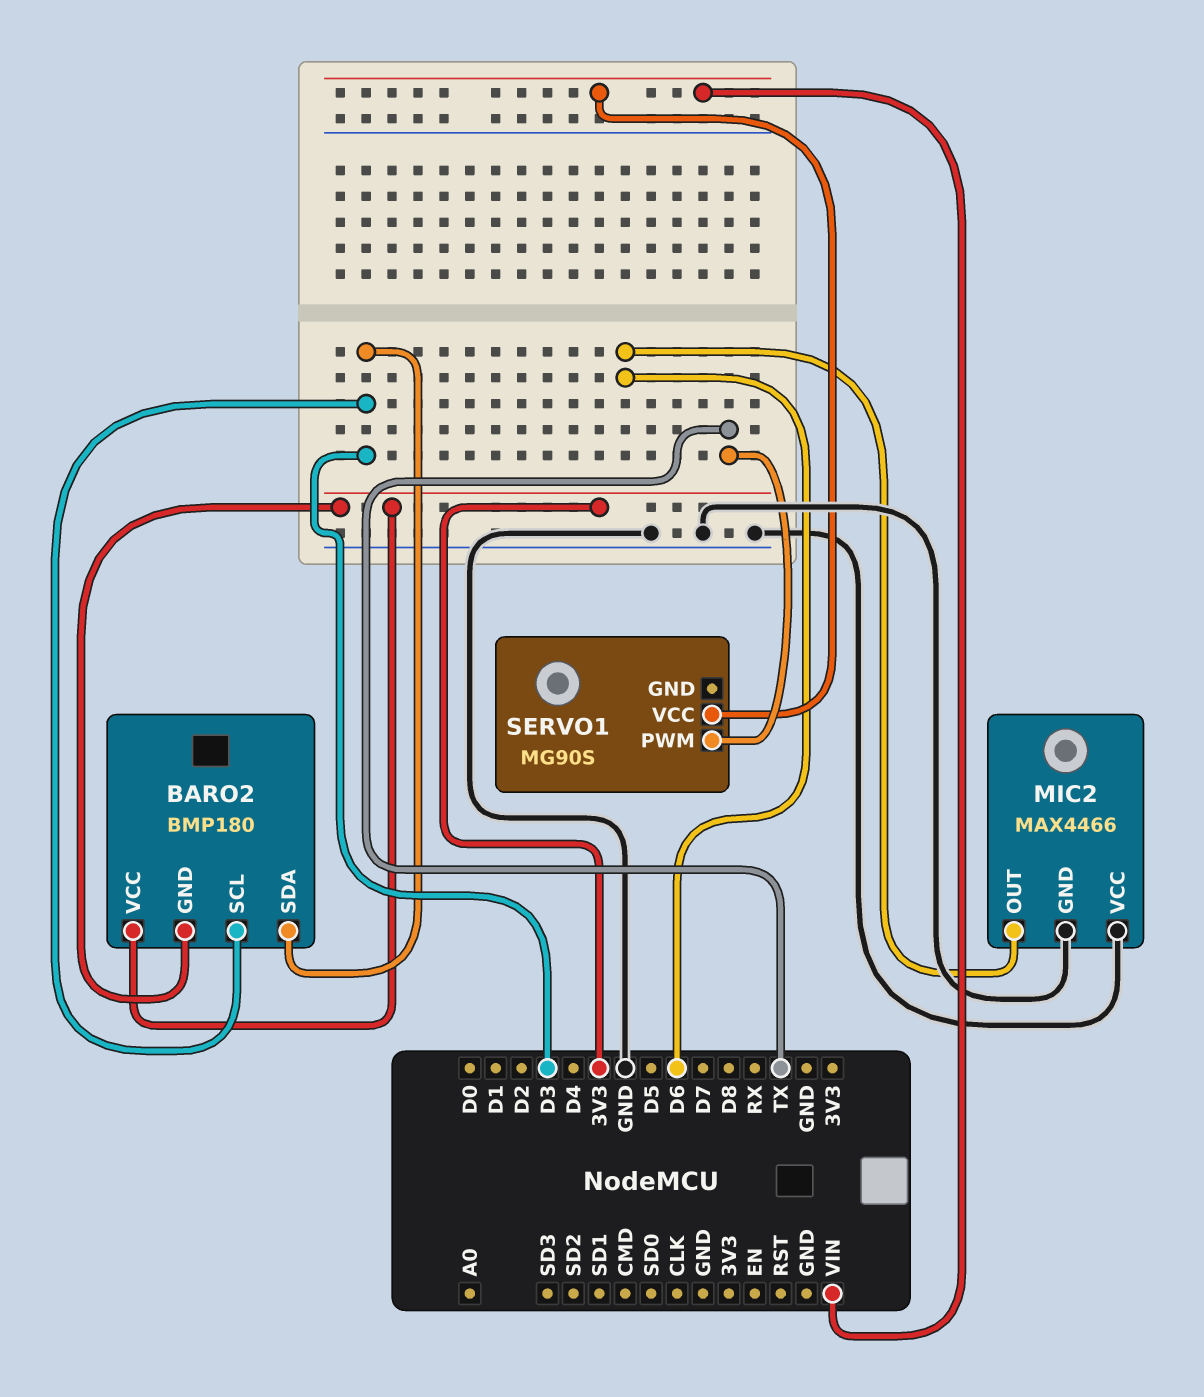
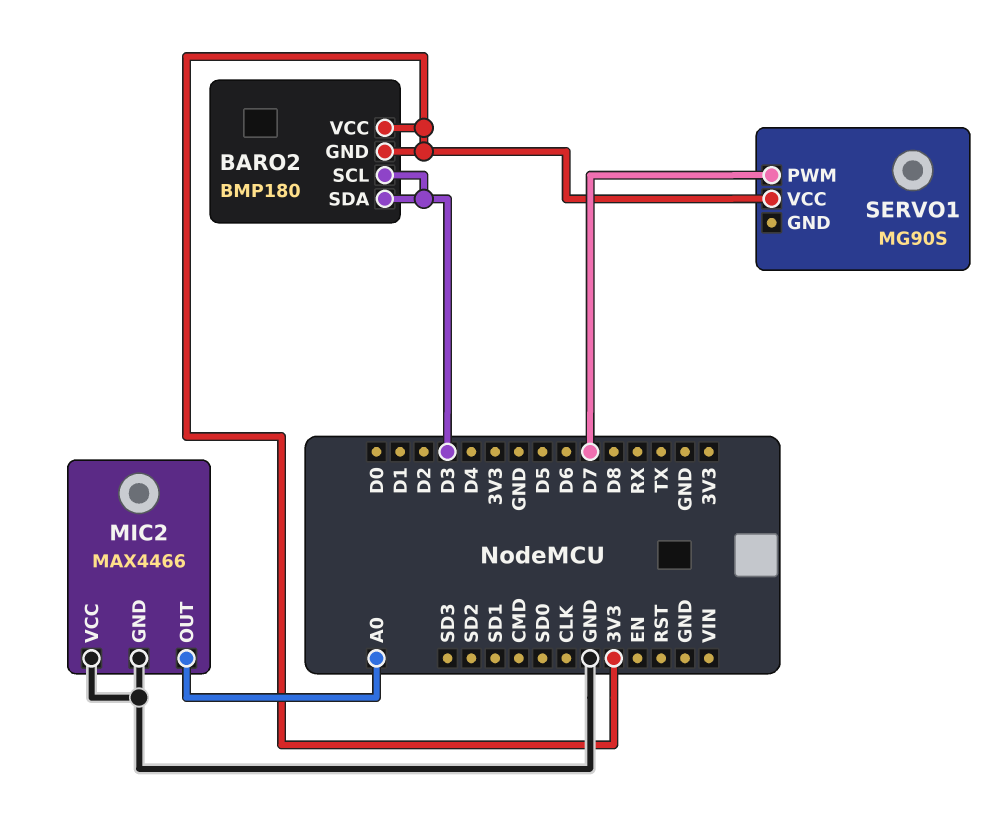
MIC2 pin OUT: D6 -> A0
SERVO1 pin PWM: TX -> D7
SERVO1 pin VCC: VIN -> 3V3

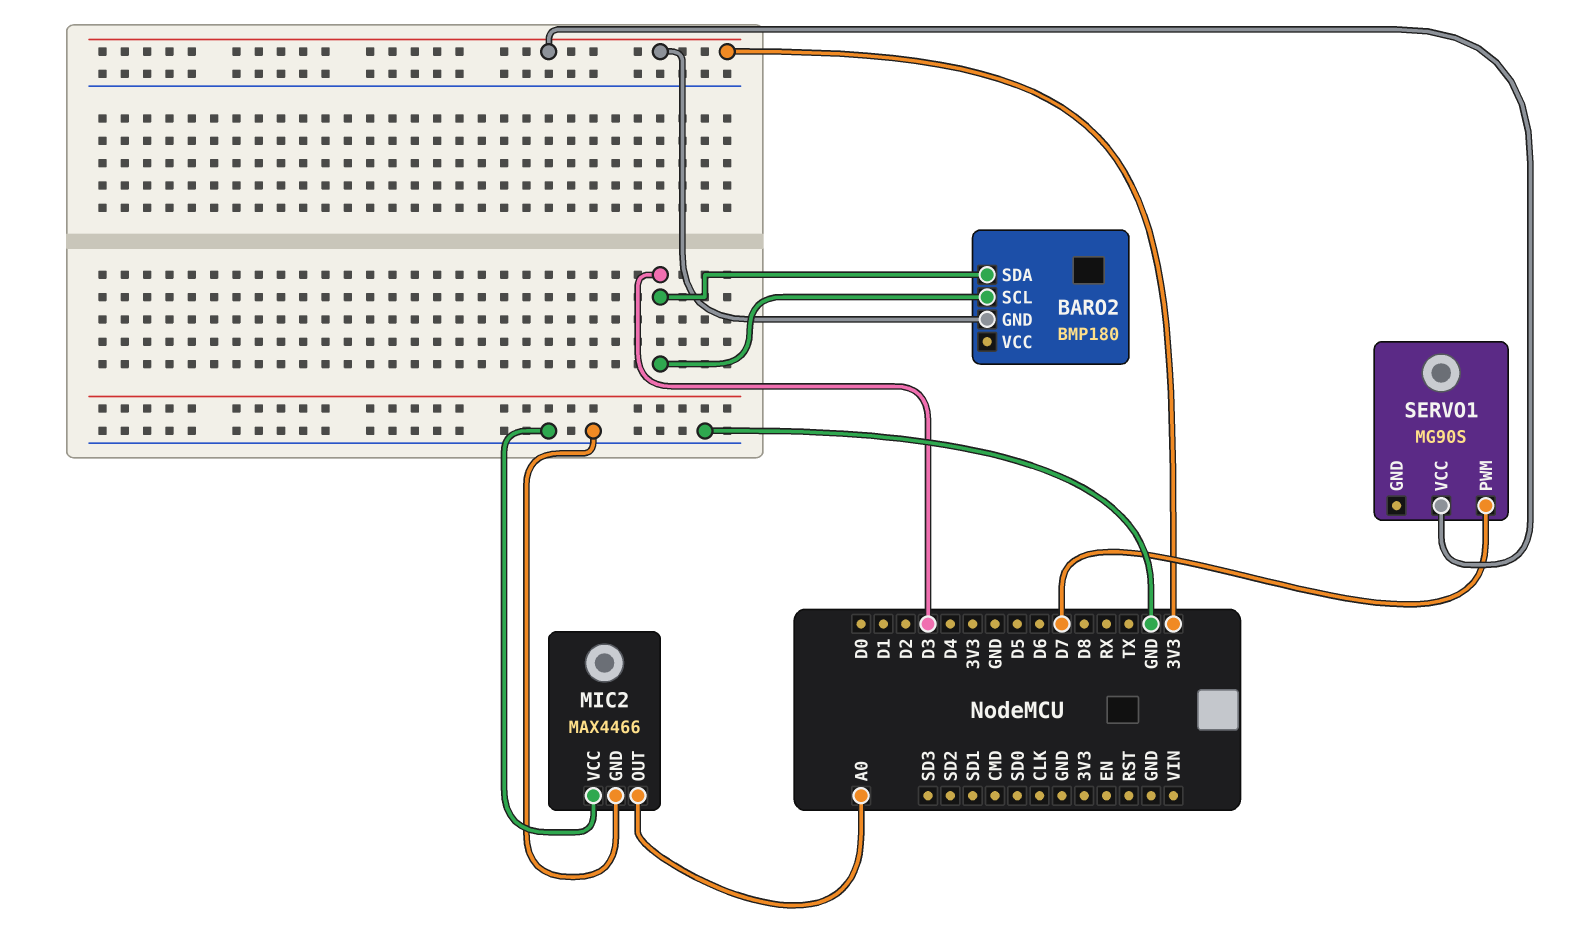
BARO2 pin VCC: 3V3 -> none

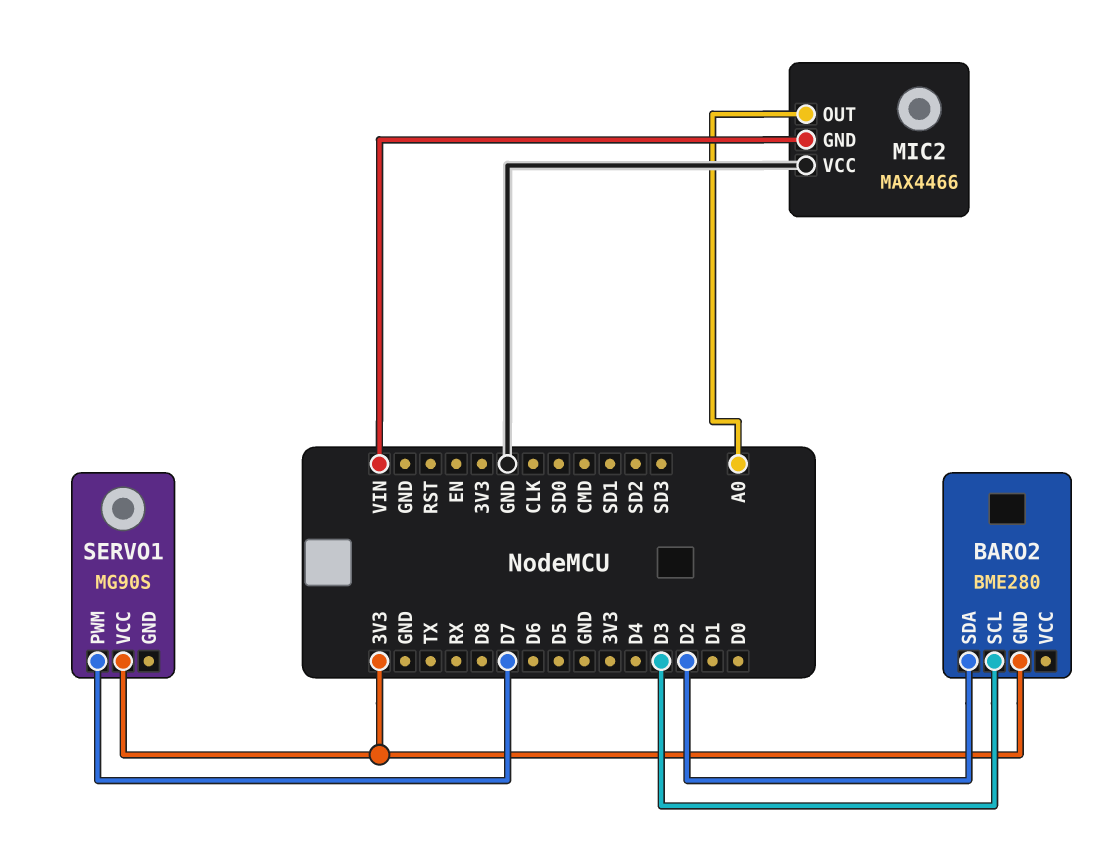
BARO2: BMP180 -> BME280
BARO2 pin SDA: D3 -> D2
MIC2 pin GND: GND -> VIN

